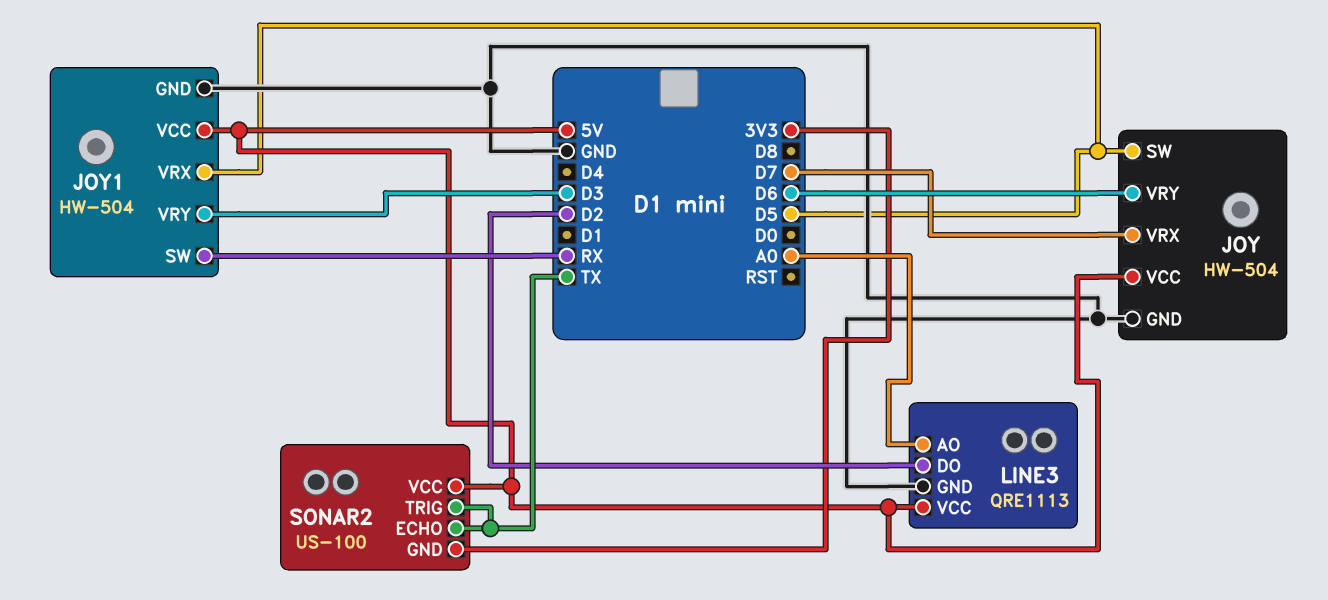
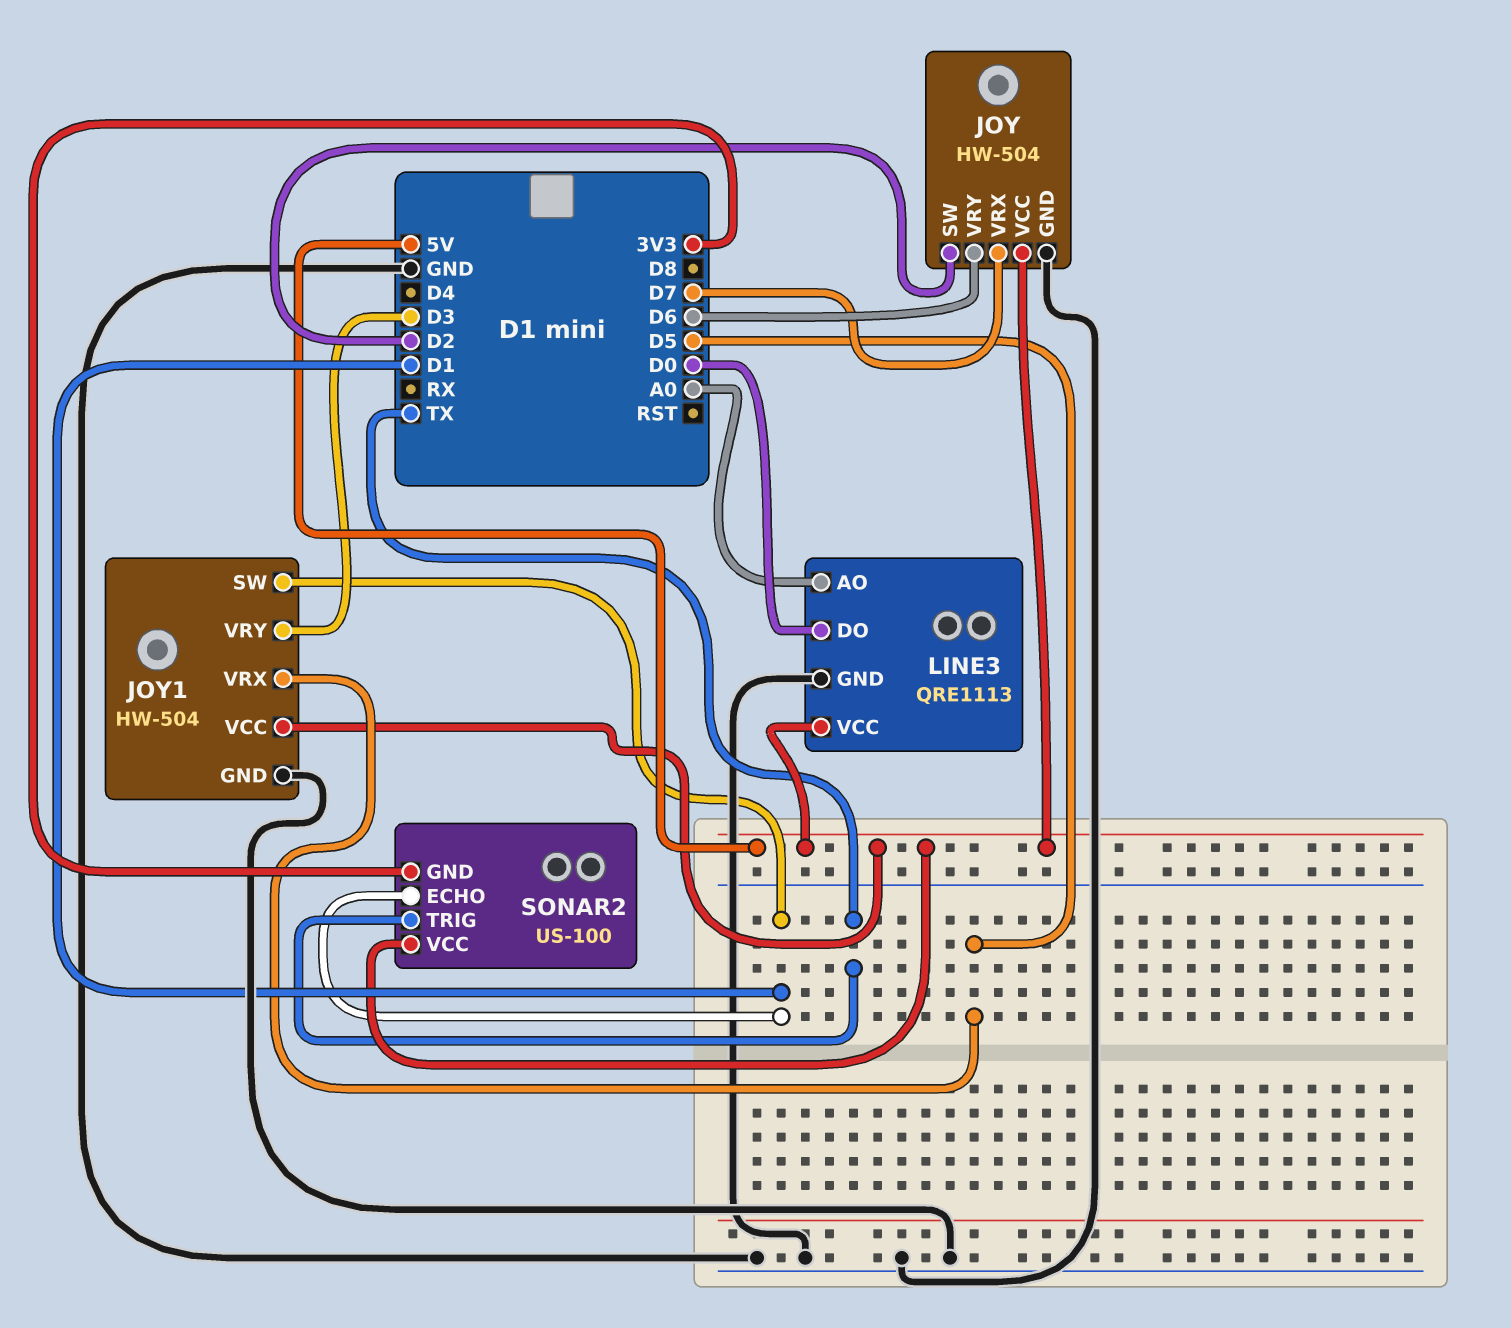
JOY pin SW: D5 -> D2
JOY1 pin SW: RX -> D1
LINE3 pin DO: D2 -> D0
SONAR2 pin ECHO: TX -> D1

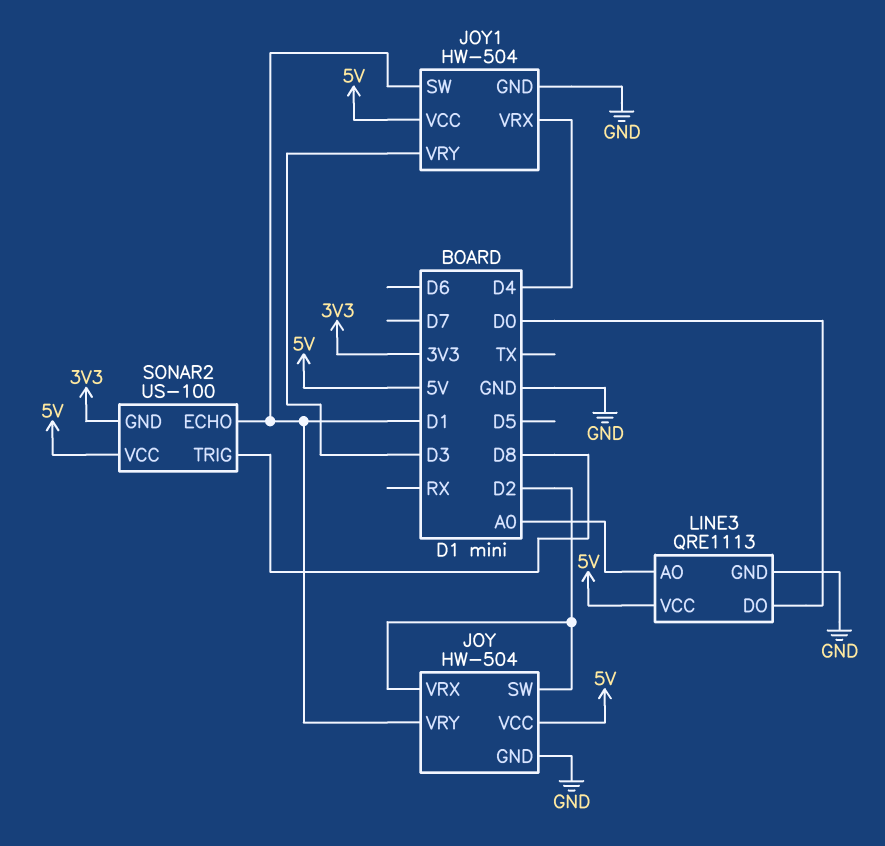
JOY pin VRX: D7 -> D2
JOY pin VRY: D6 -> D1
JOY1 pin VRX: D5 -> D4
SONAR2 pin TRIG: TX -> D8

